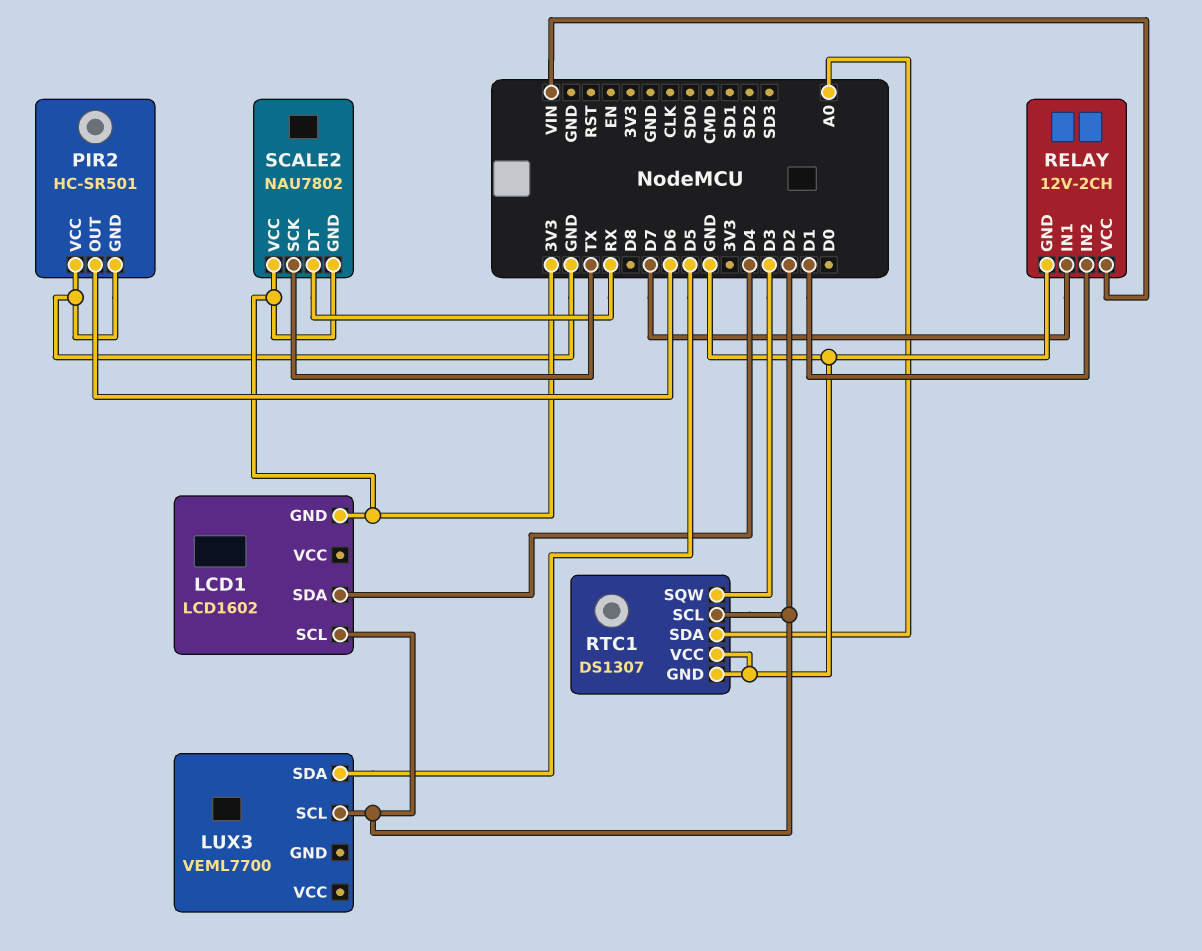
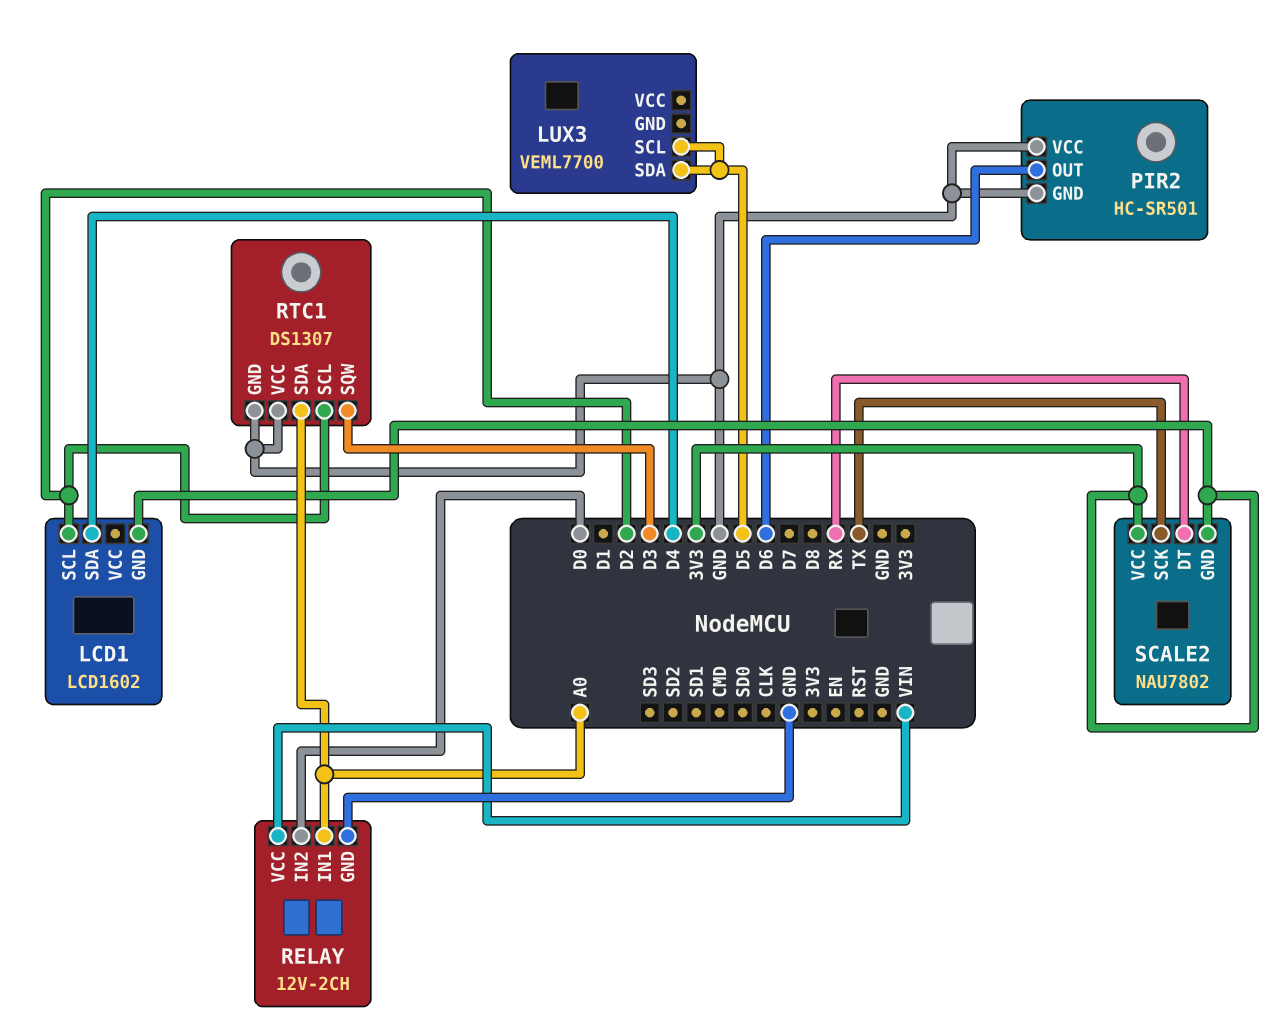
LUX3 pin SCL: D2 -> D5
RELAY pin IN1: D7 -> A0
RELAY pin IN2: D1 -> D0

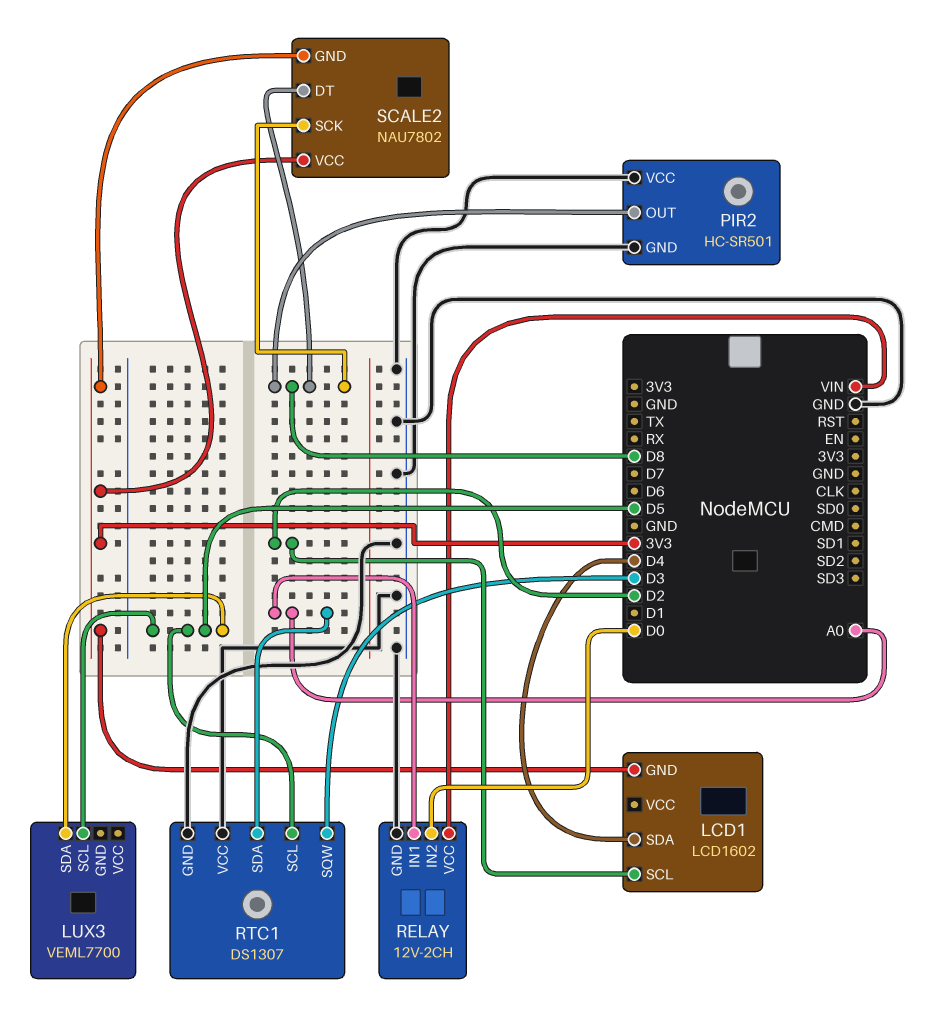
PIR2 pin OUT: D6 -> D8
RTC1 pin SCL: D2 -> D5
SCALE2 pin DT: RX -> D8
SCALE2 pin SCK: TX -> D8

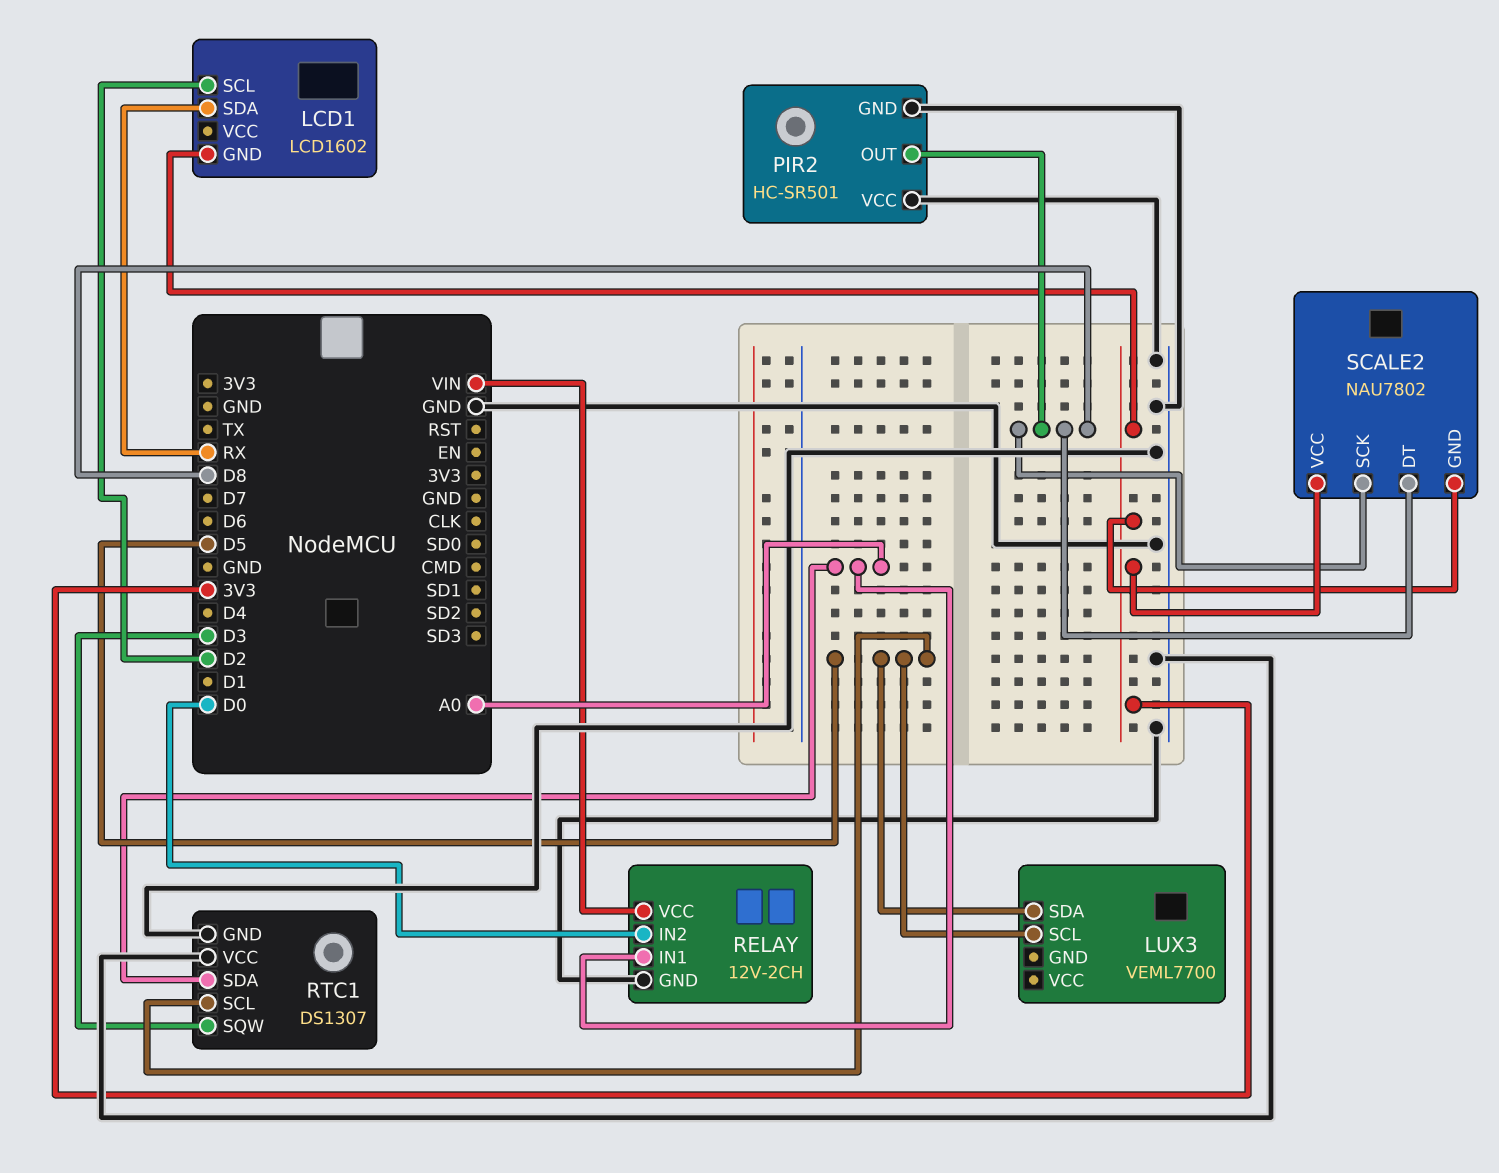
LCD1 pin SDA: D4 -> RX

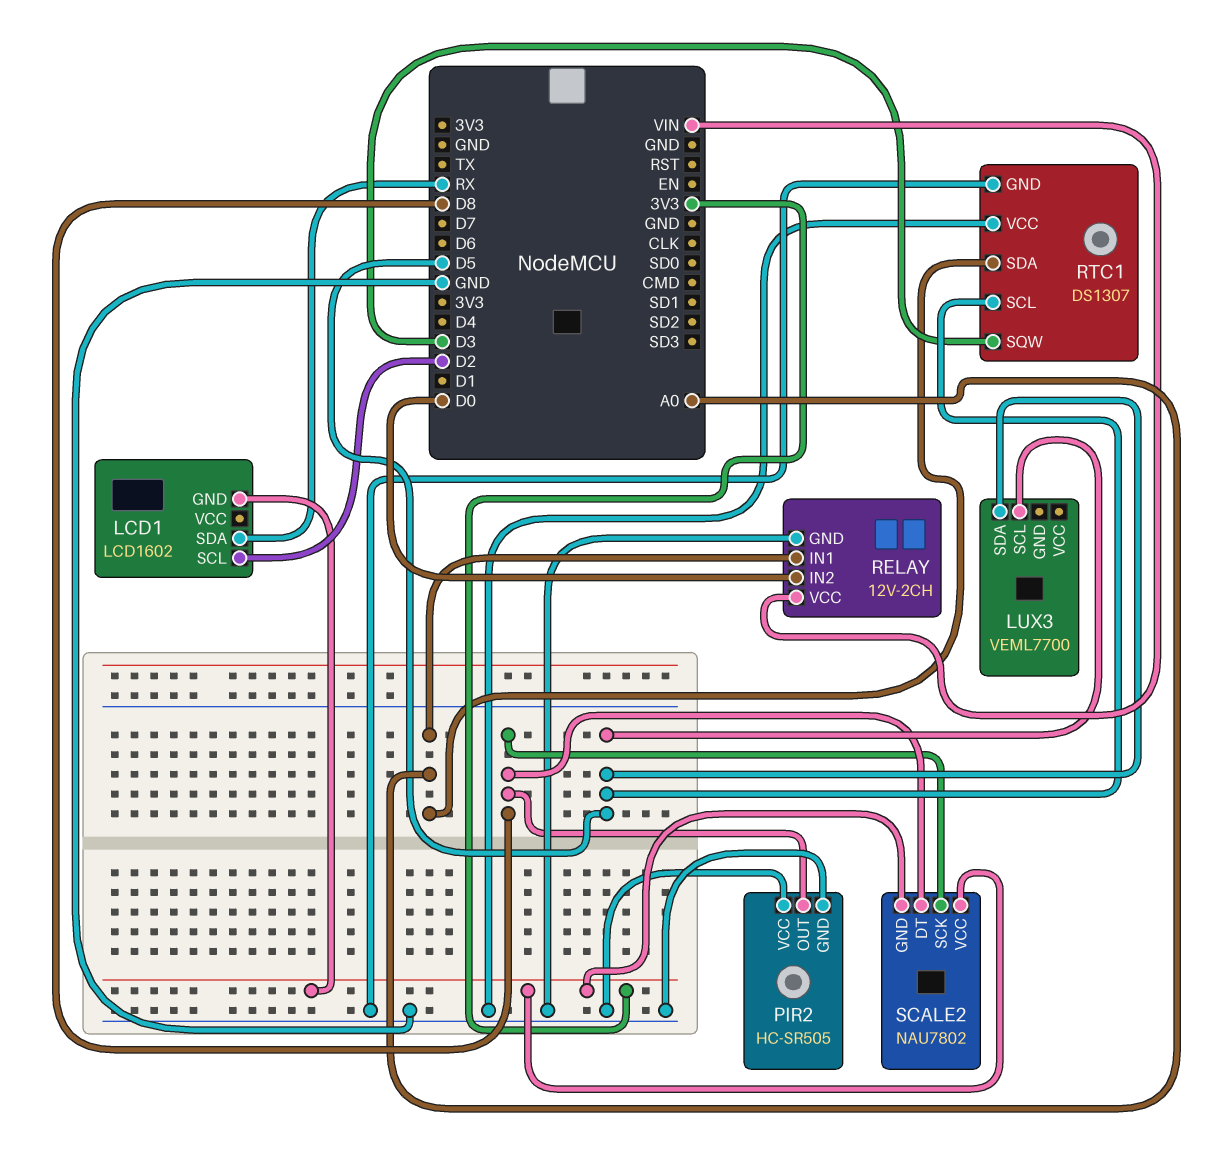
PIR2: HC-SR501 -> HC-SR505

